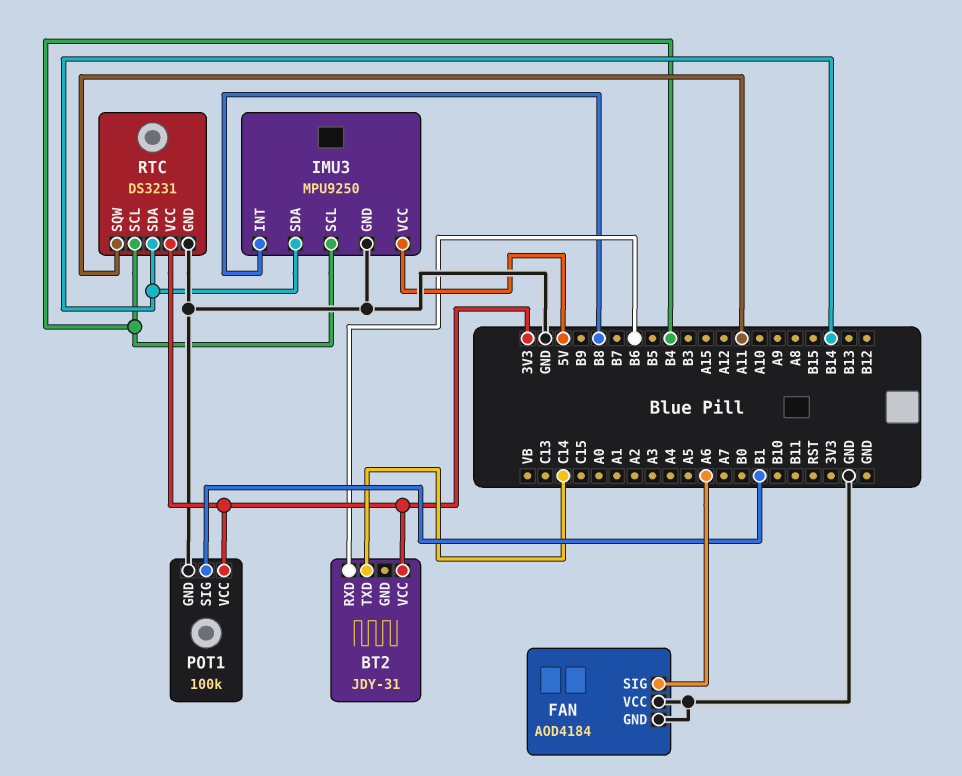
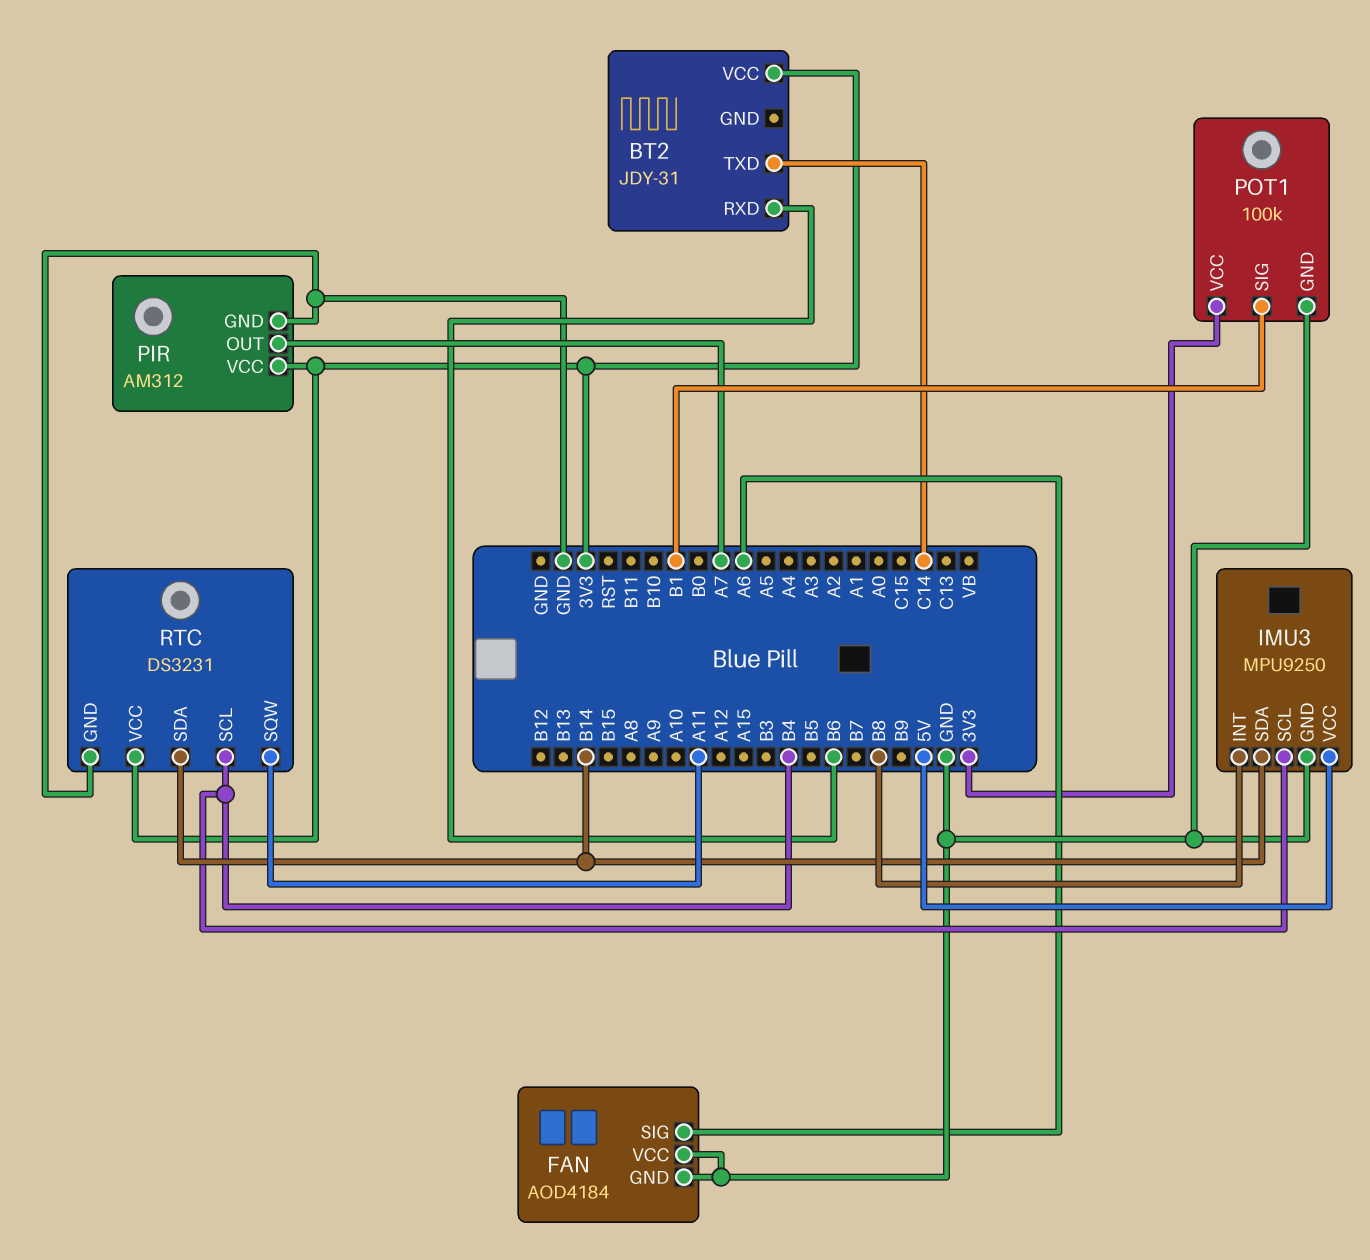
PIR: none -> AM312
PIR pin GND: none -> GND
PIR pin OUT: none -> A7
PIR pin VCC: none -> 3V3

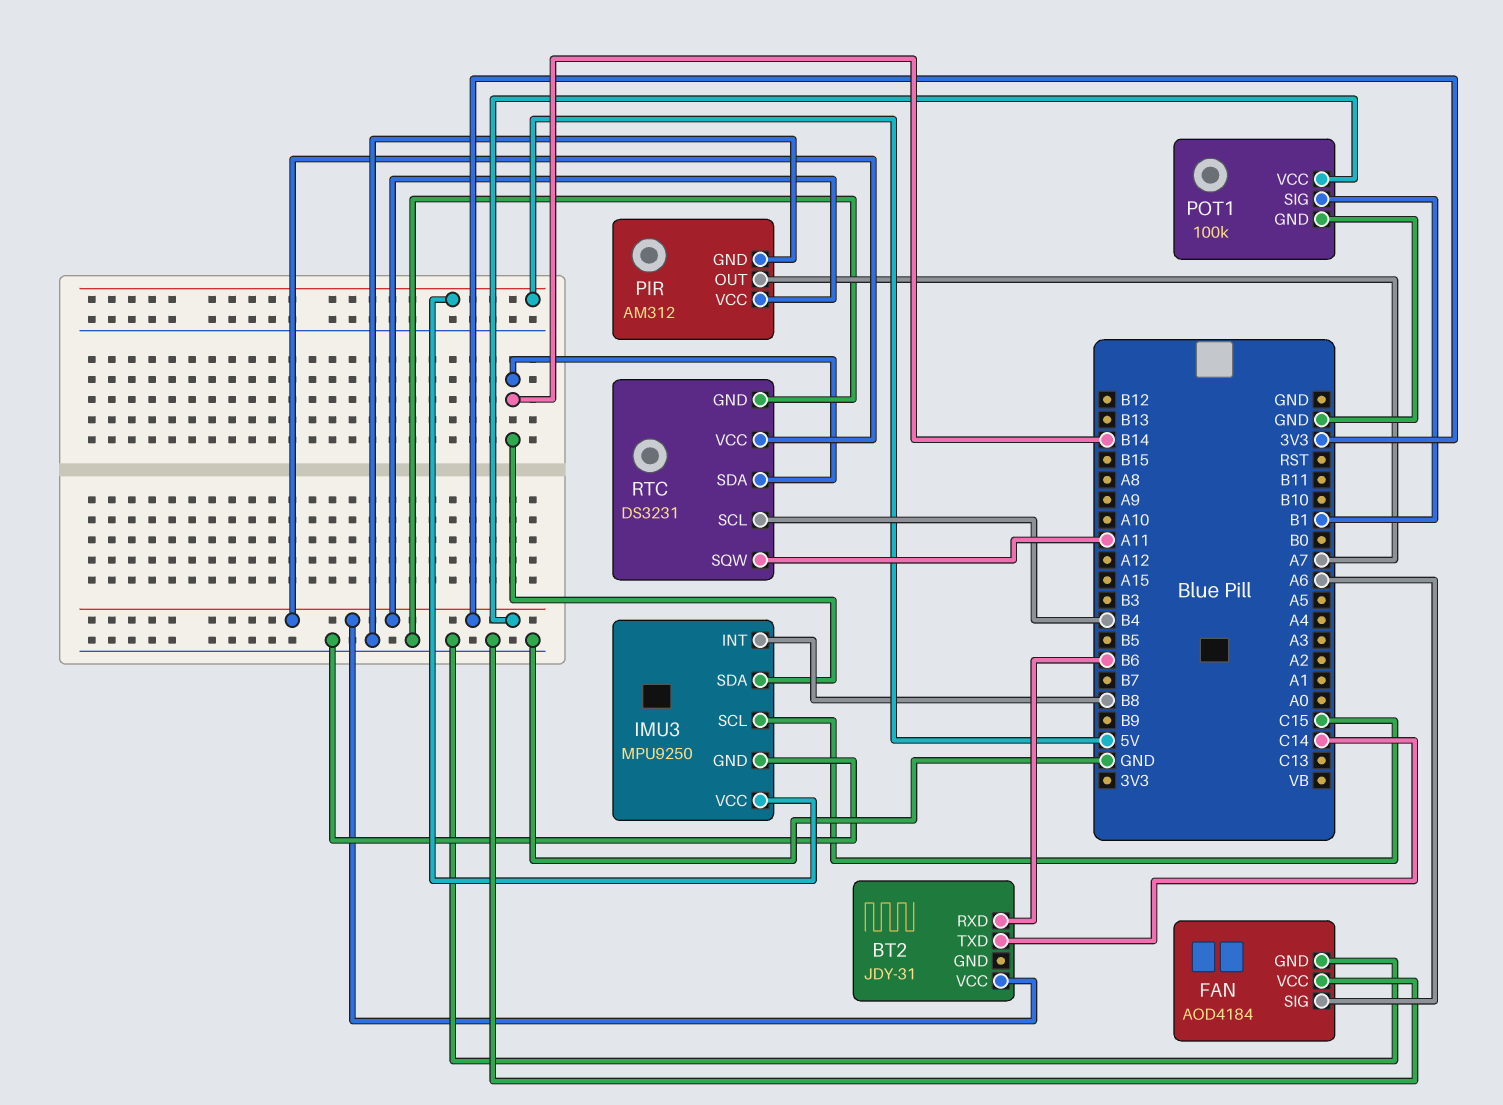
IMU3 pin SCL: B4 -> C15

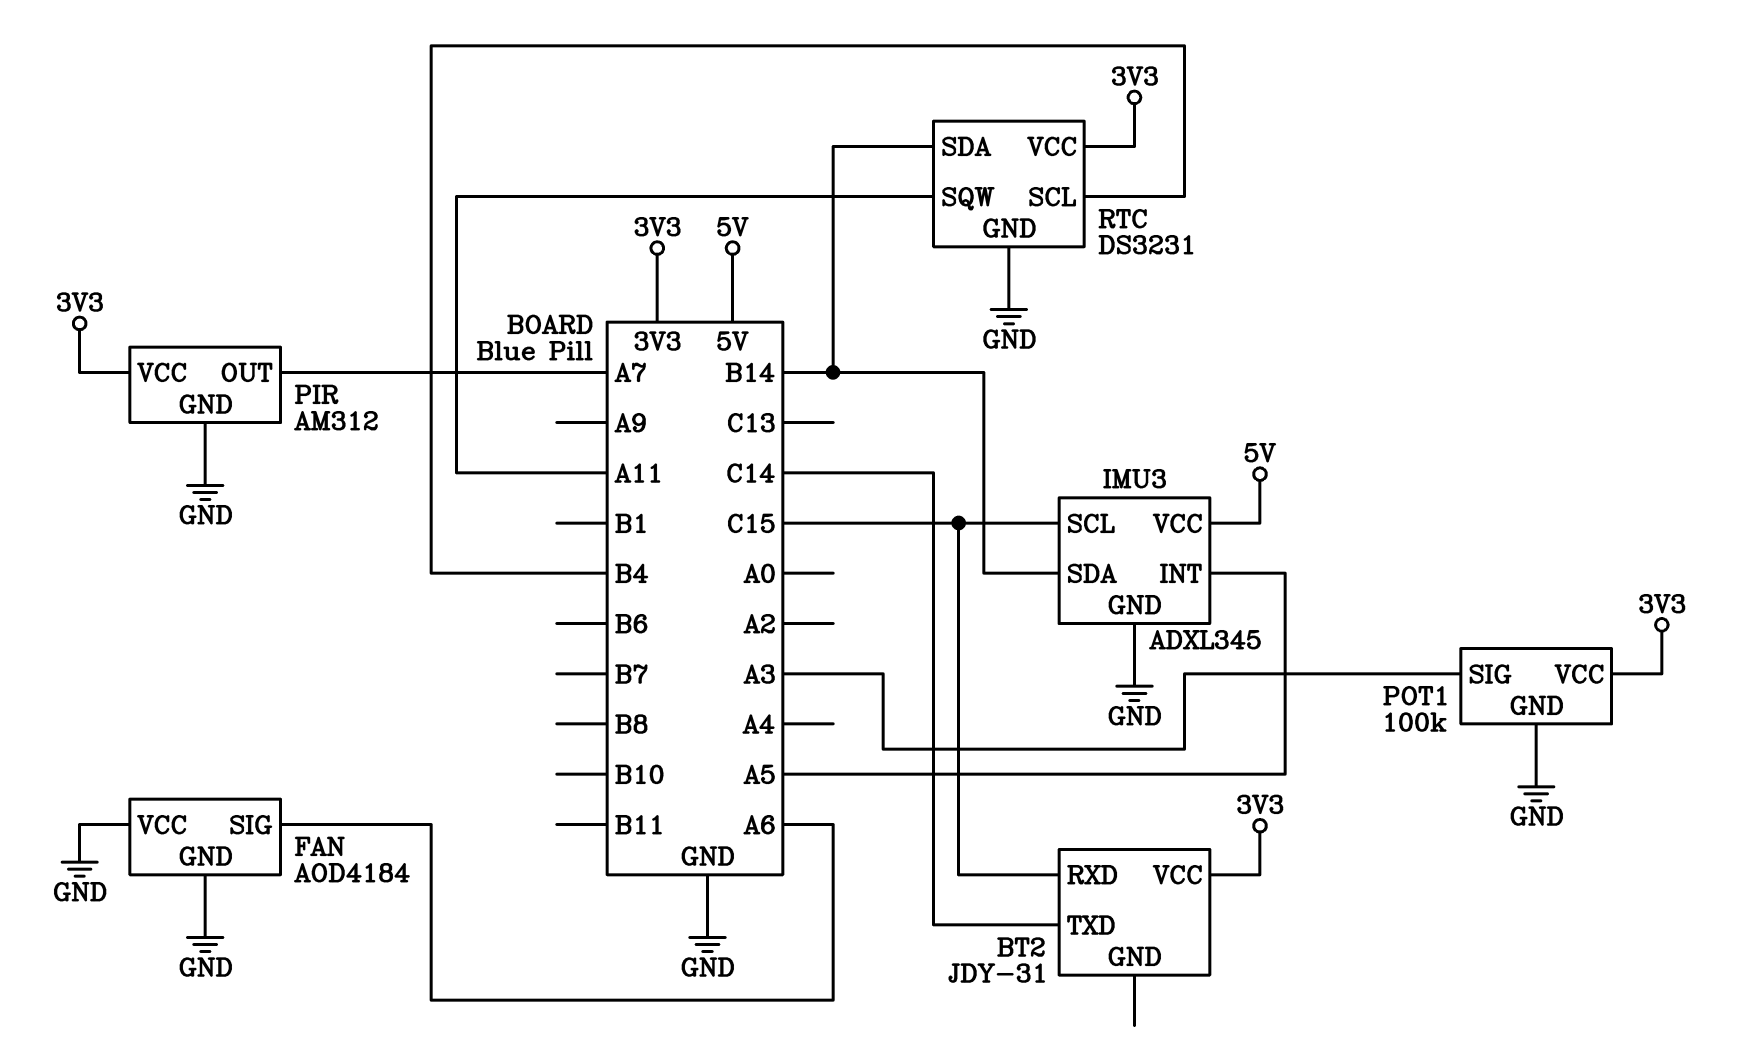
BT2 pin RXD: B6 -> C15
IMU3: MPU9250 -> ADXL345
IMU3 pin INT: B8 -> A5
POT1 pin SIG: B1 -> A3

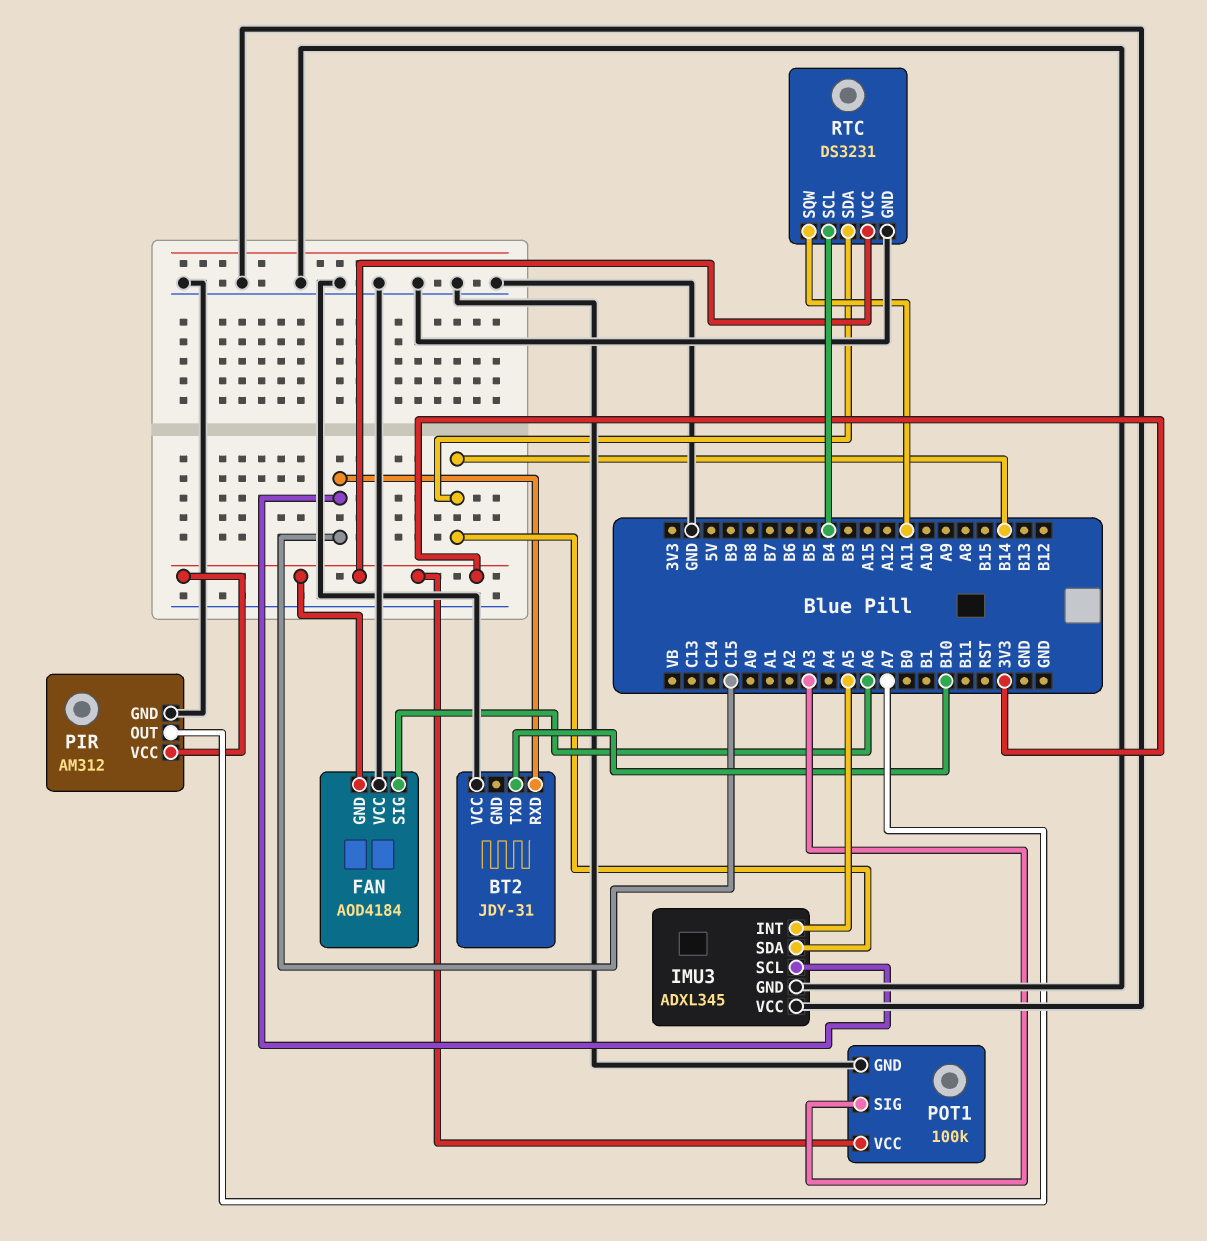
BT2 pin TXD: C14 -> B10
BT2 pin VCC: 3V3 -> GND
FAN pin GND: GND -> 3V3
IMU3 pin VCC: 5V -> GND

